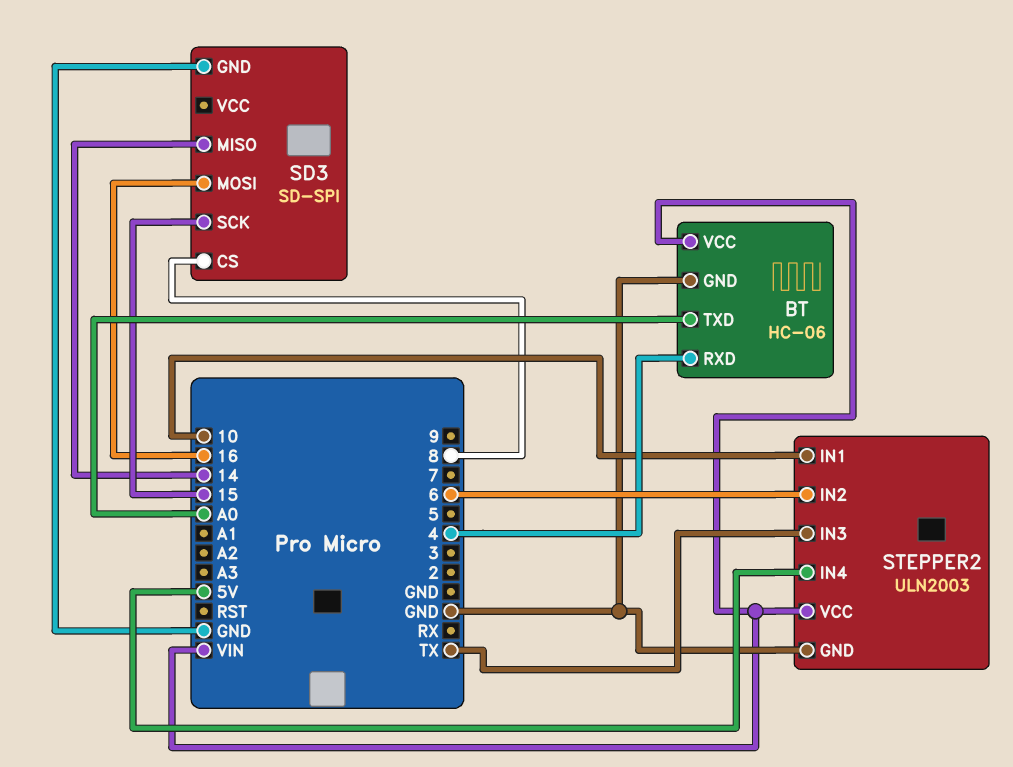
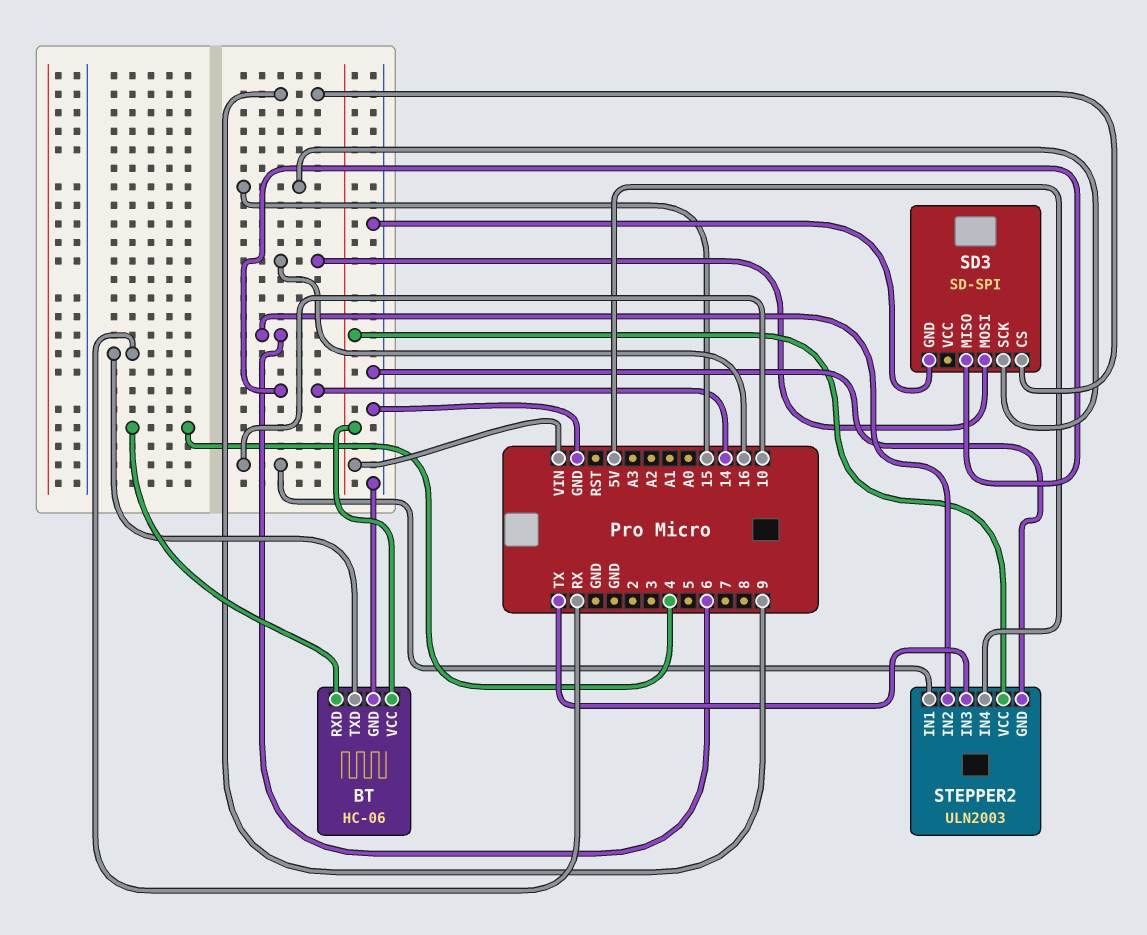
BT pin TXD: A0 -> RX
SD3 pin CS: 8 -> 9

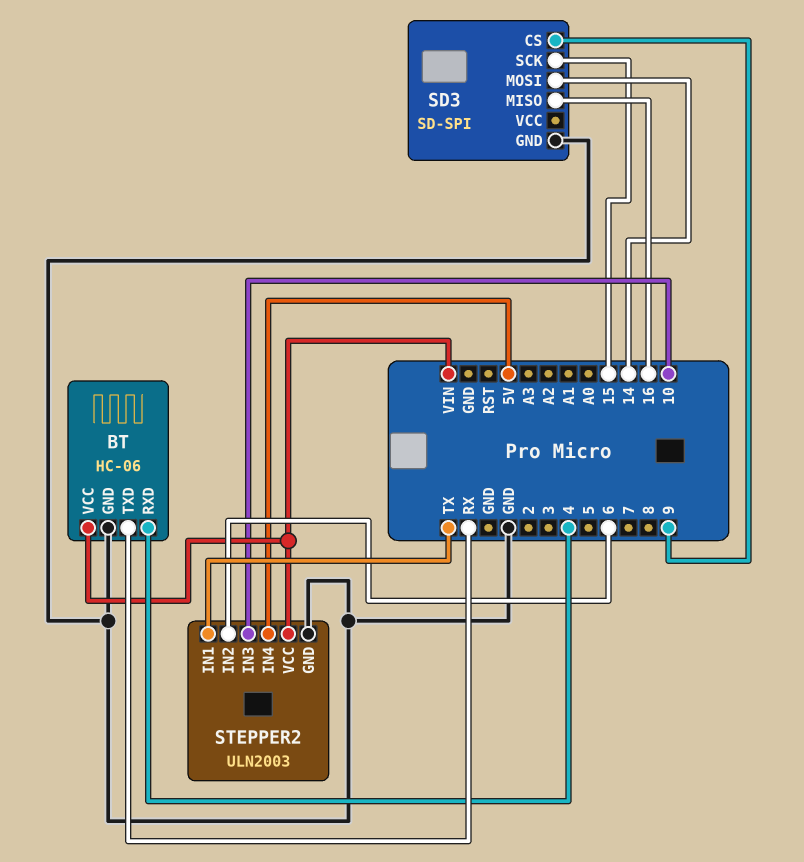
SD3 pin MISO: 14 -> 16
SD3 pin MOSI: 16 -> 14
STEPPER2 pin IN1: 10 -> TX
STEPPER2 pin IN3: TX -> 10

